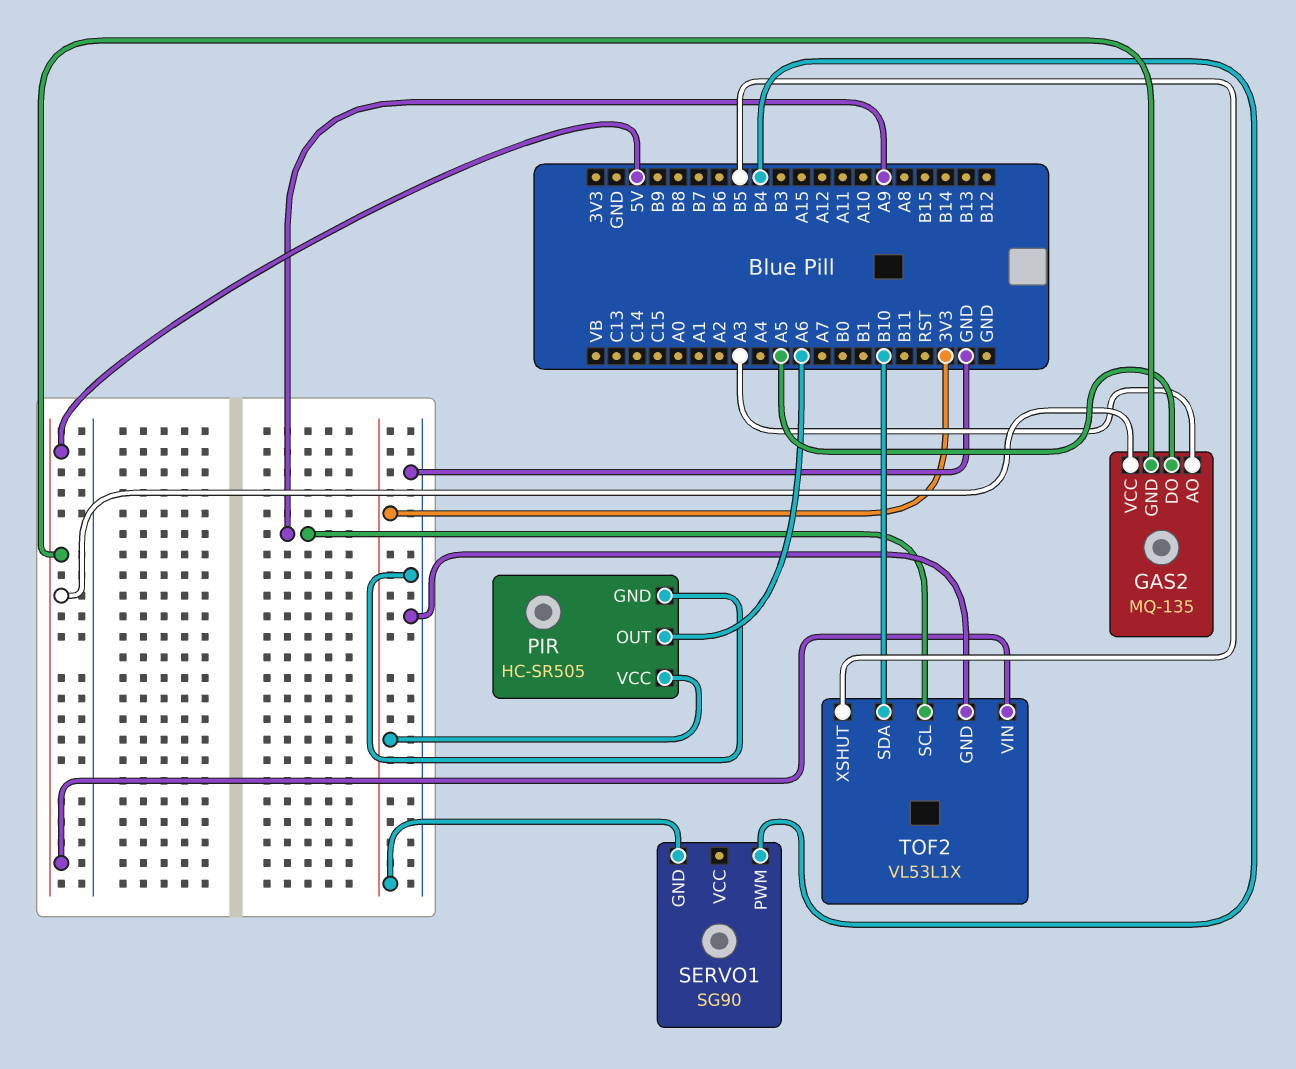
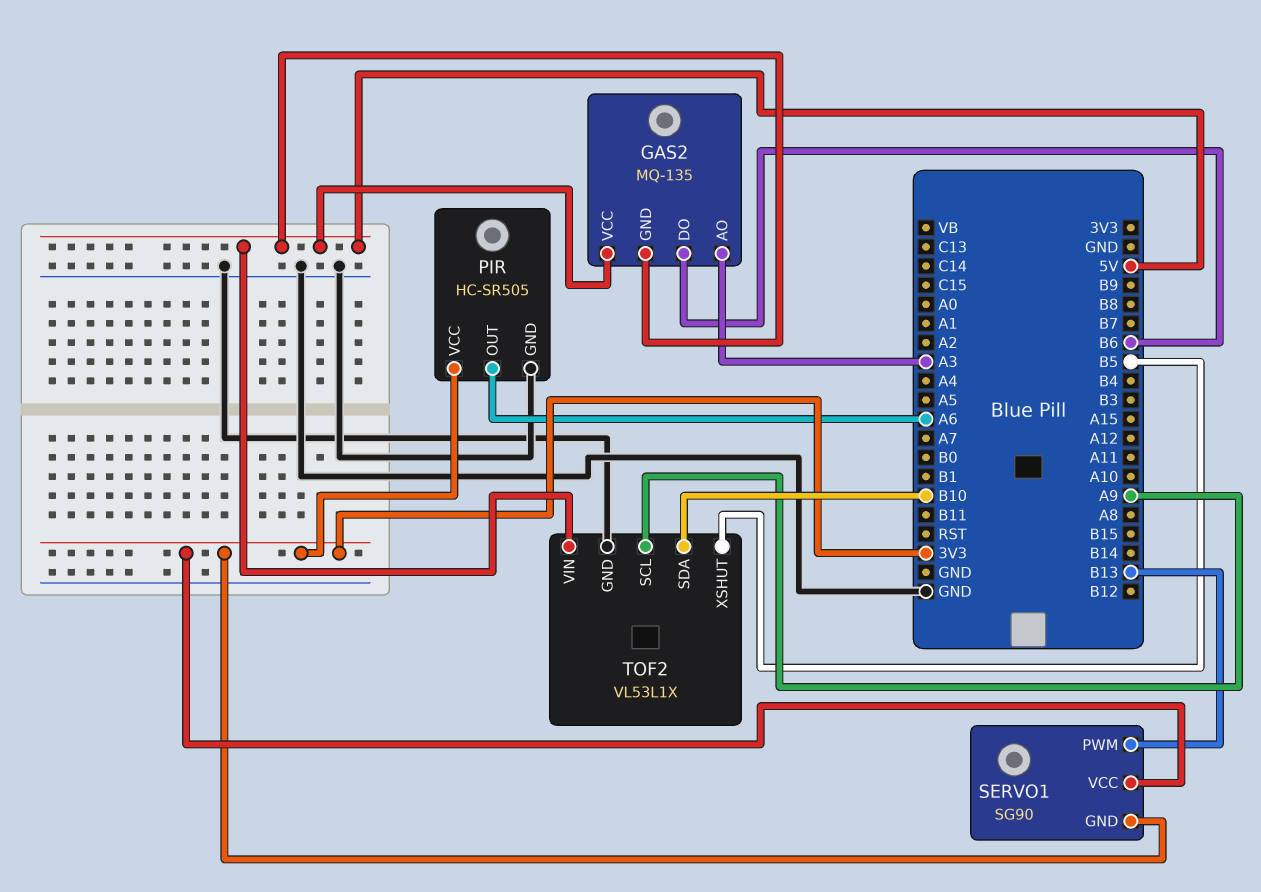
GAS2 pin DO: A5 -> B6
SERVO1 pin PWM: B4 -> B13
SERVO1 pin VCC: none -> 3V3

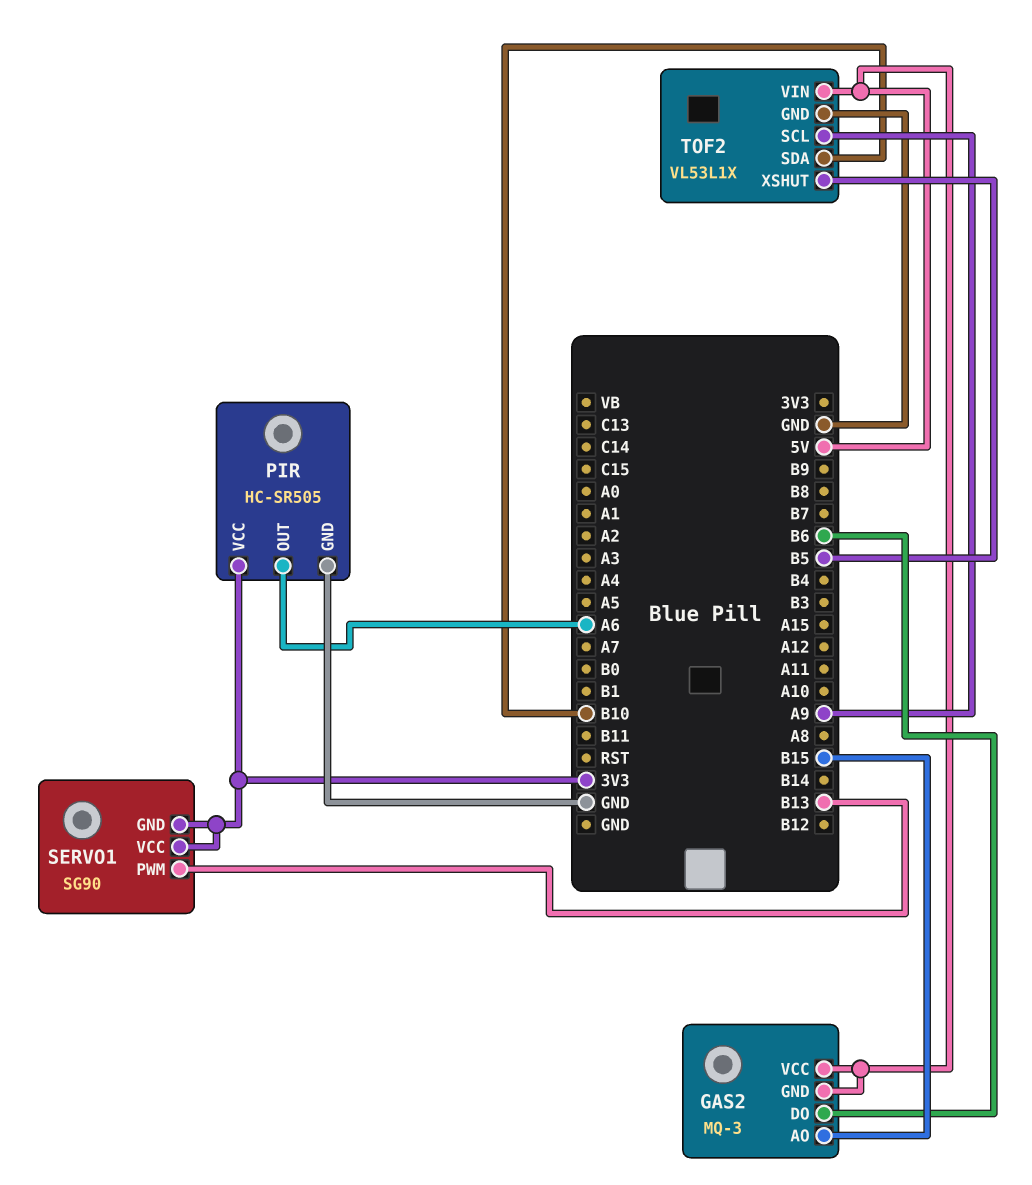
GAS2: MQ-135 -> MQ-3
GAS2 pin AO: A3 -> B15

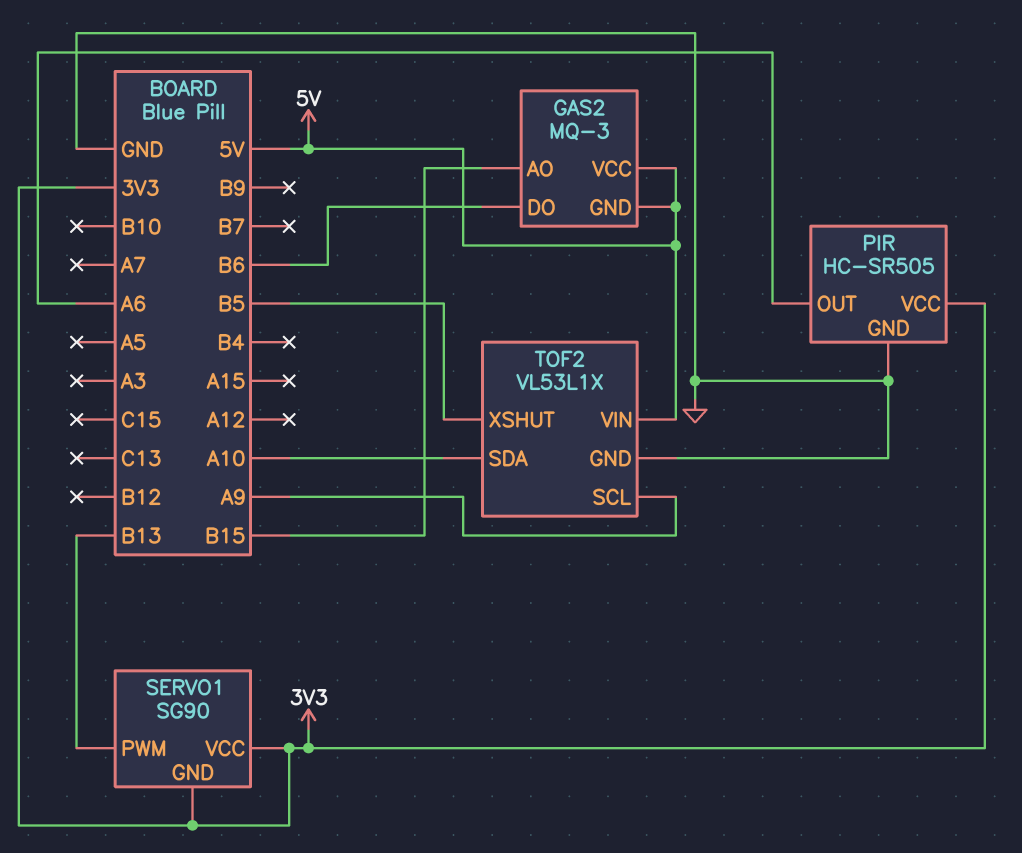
TOF2 pin SDA: B10 -> A10

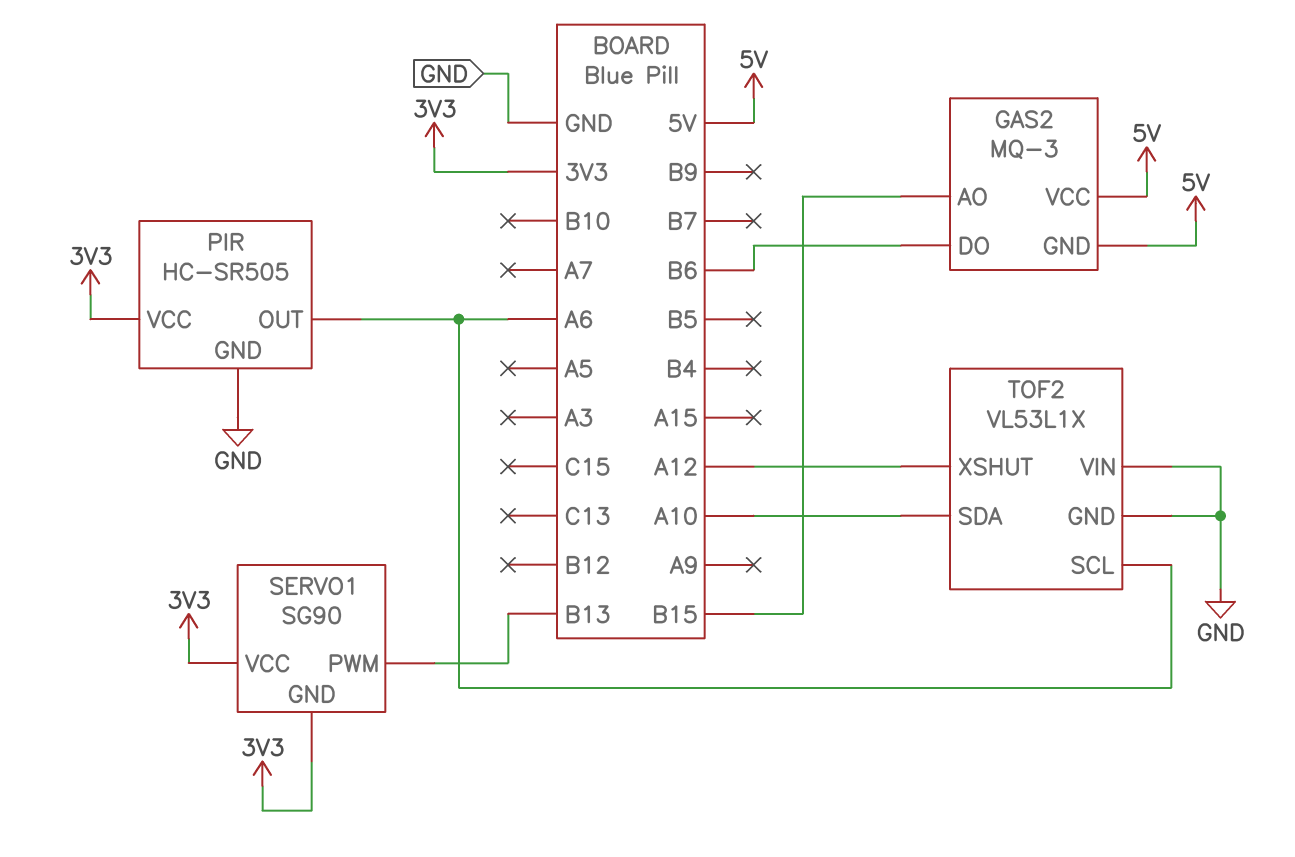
TOF2 pin SCL: A9 -> A6
TOF2 pin VIN: 5V -> GND
TOF2 pin XSHUT: B5 -> A12

